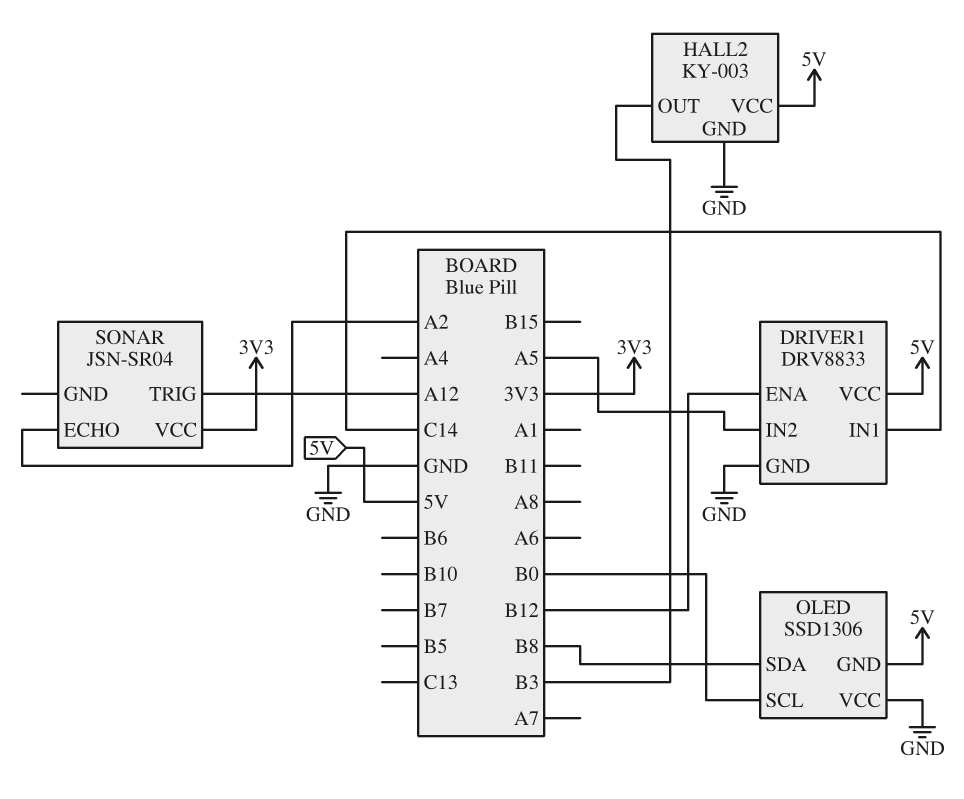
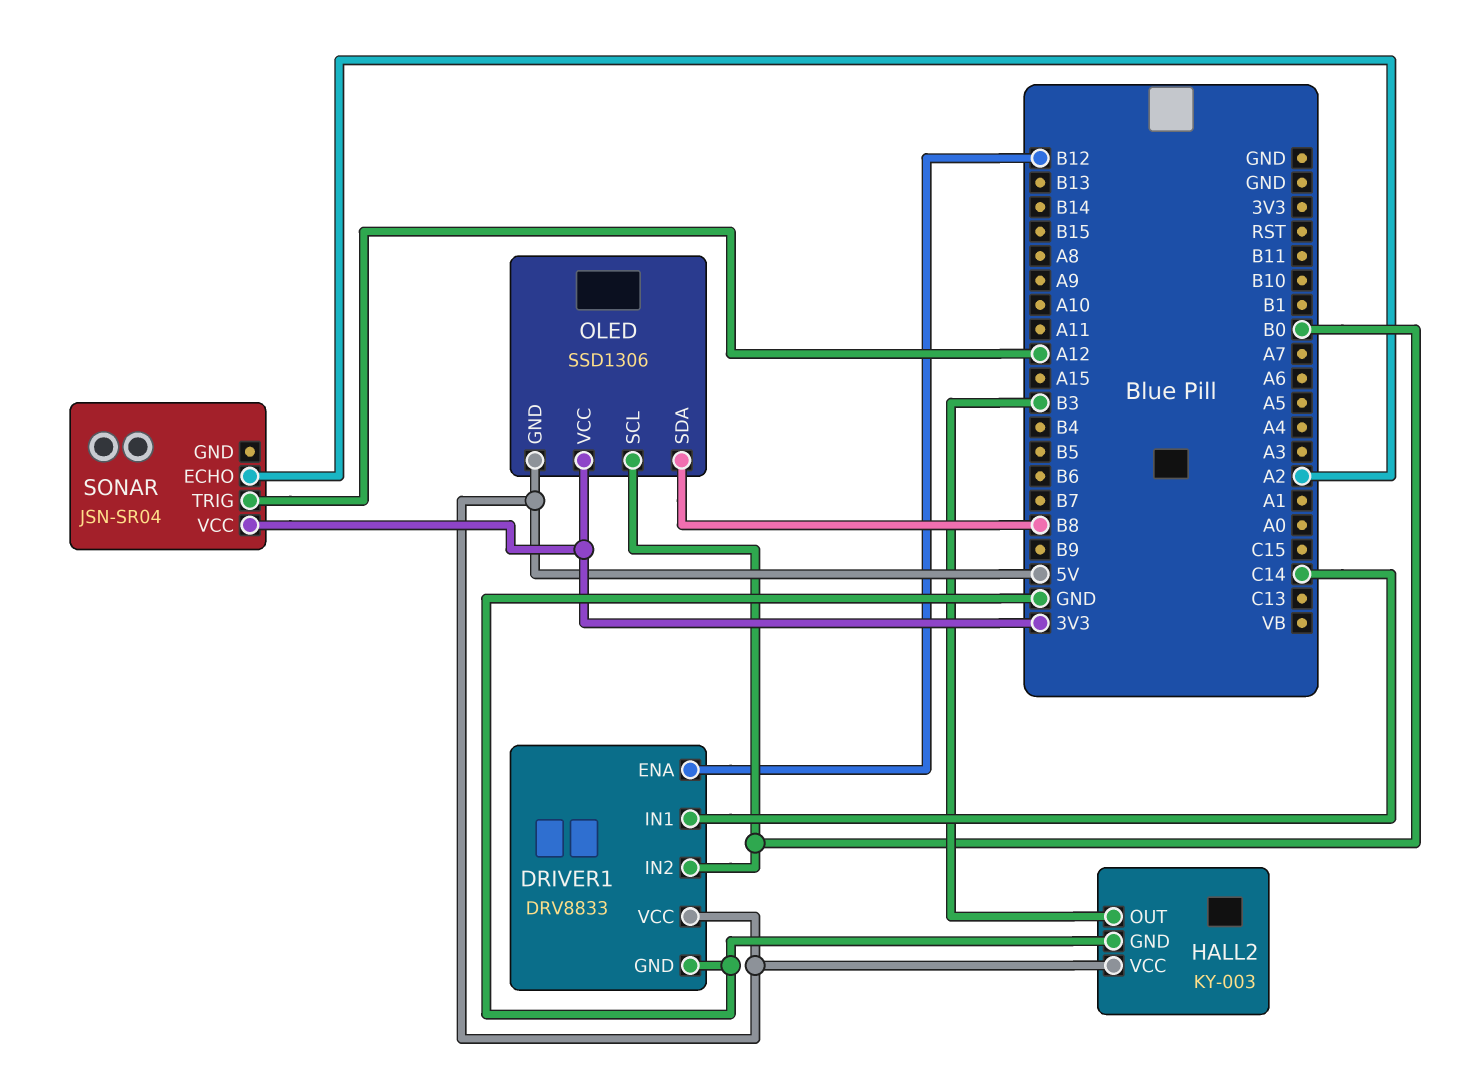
DRIVER1 pin IN2: A5 -> B0
OLED pin VCC: GND -> 3V3

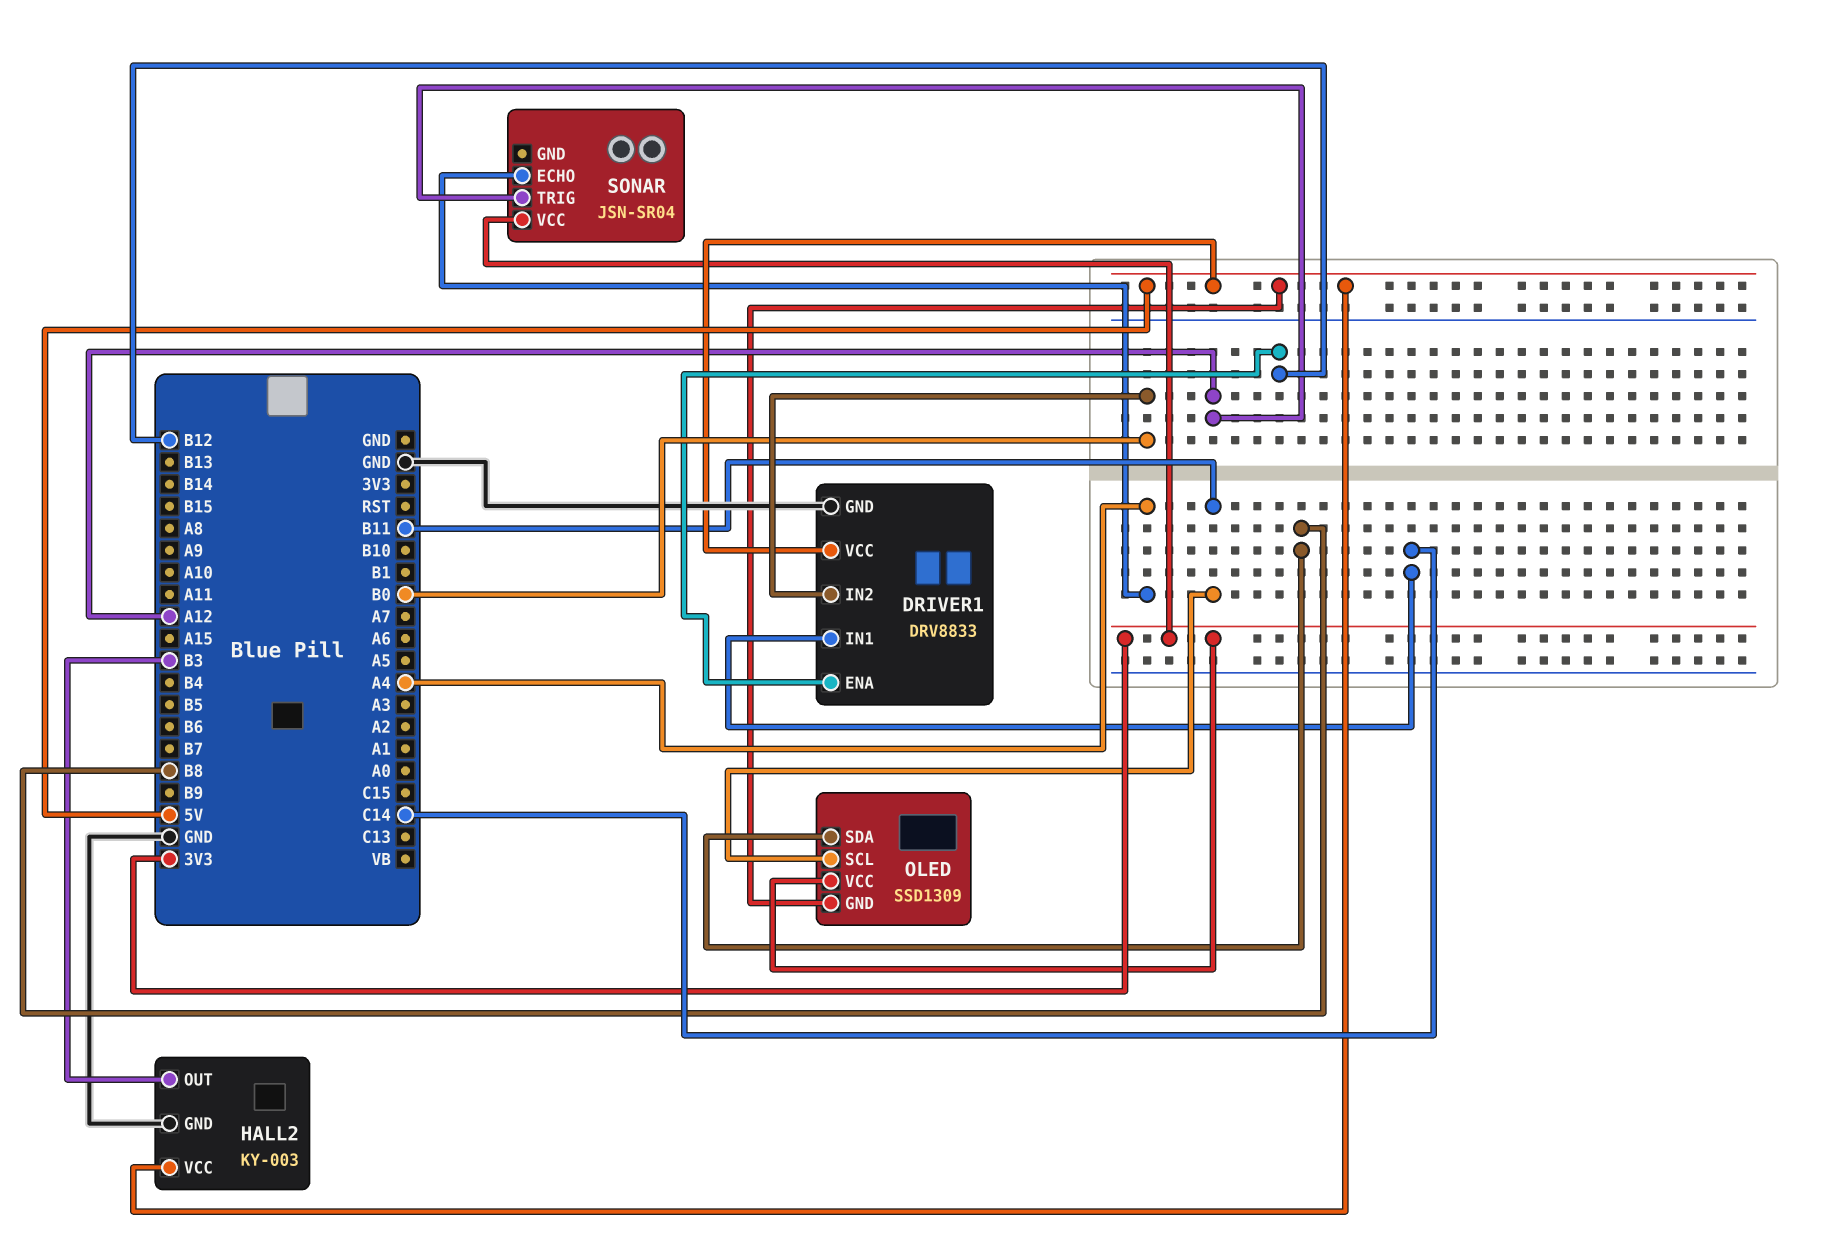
OLED: SSD1306 -> SSD1309
OLED pin SCL: B0 -> B11
SONAR pin ECHO: A2 -> A4

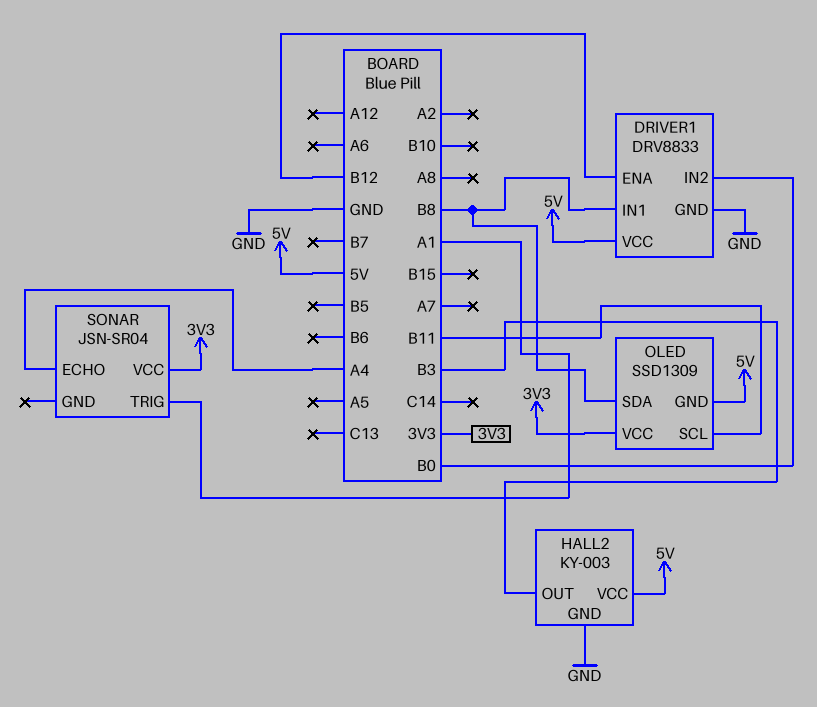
DRIVER1 pin IN1: C14 -> B8
SONAR pin TRIG: A12 -> A1

